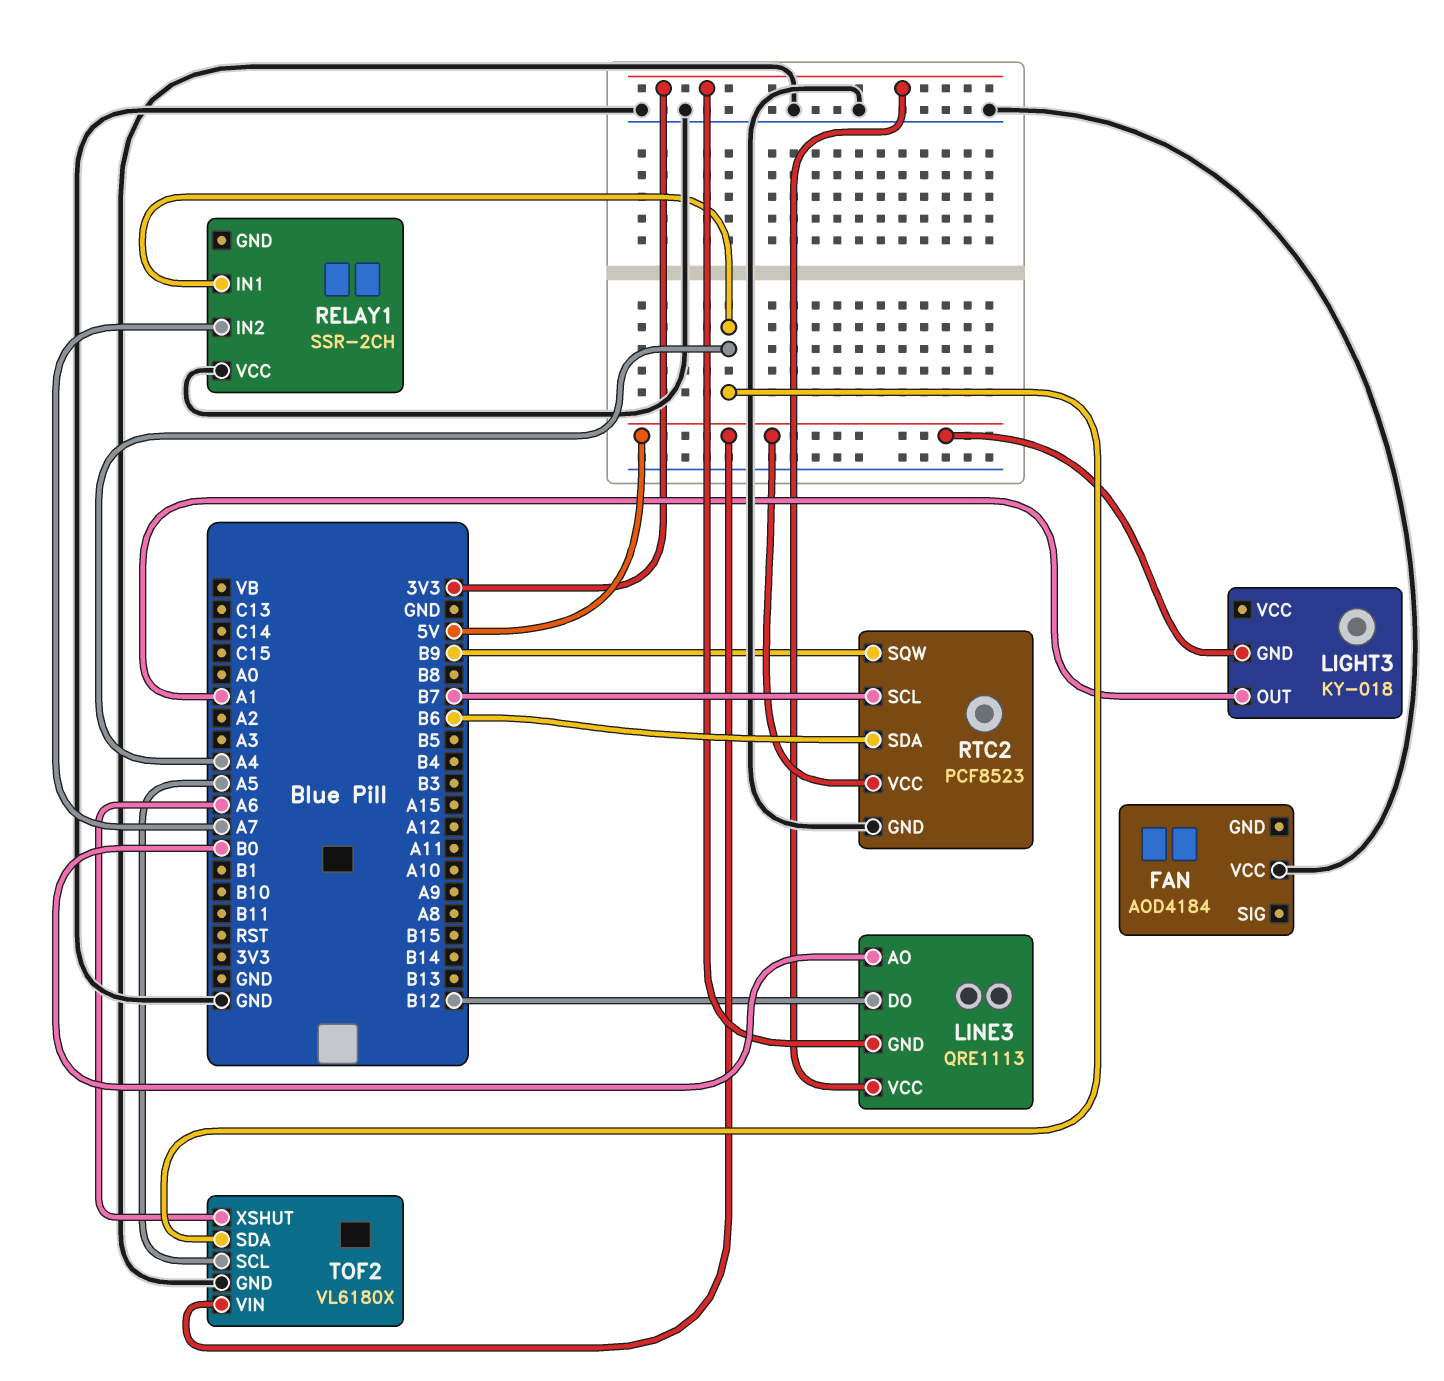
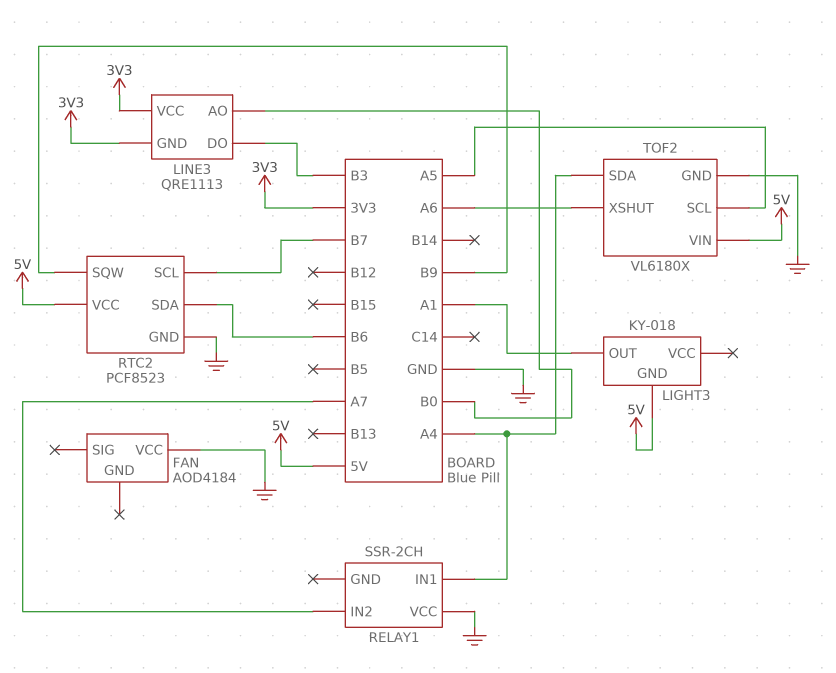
LINE3 pin DO: B12 -> B3

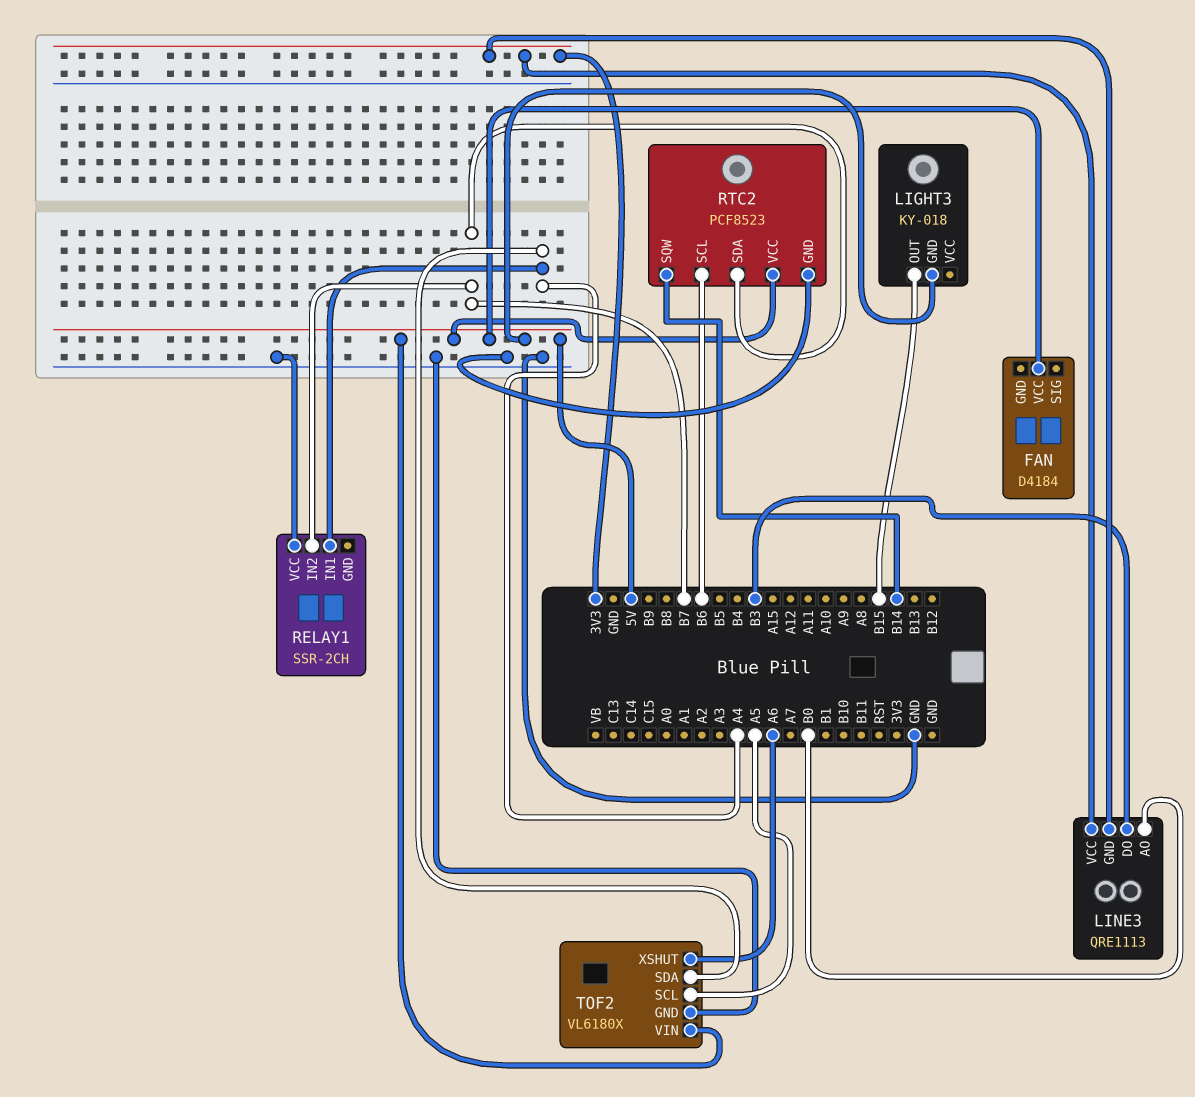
FAN: AOD4184 -> D4184
FAN pin VCC: GND -> 5V
LIGHT3 pin OUT: A1 -> B15
RELAY1 pin IN2: A7 -> B7
RTC2 pin SCL: B7 -> B6
RTC2 pin SDA: B6 -> B7
RTC2 pin SQW: B9 -> B14

